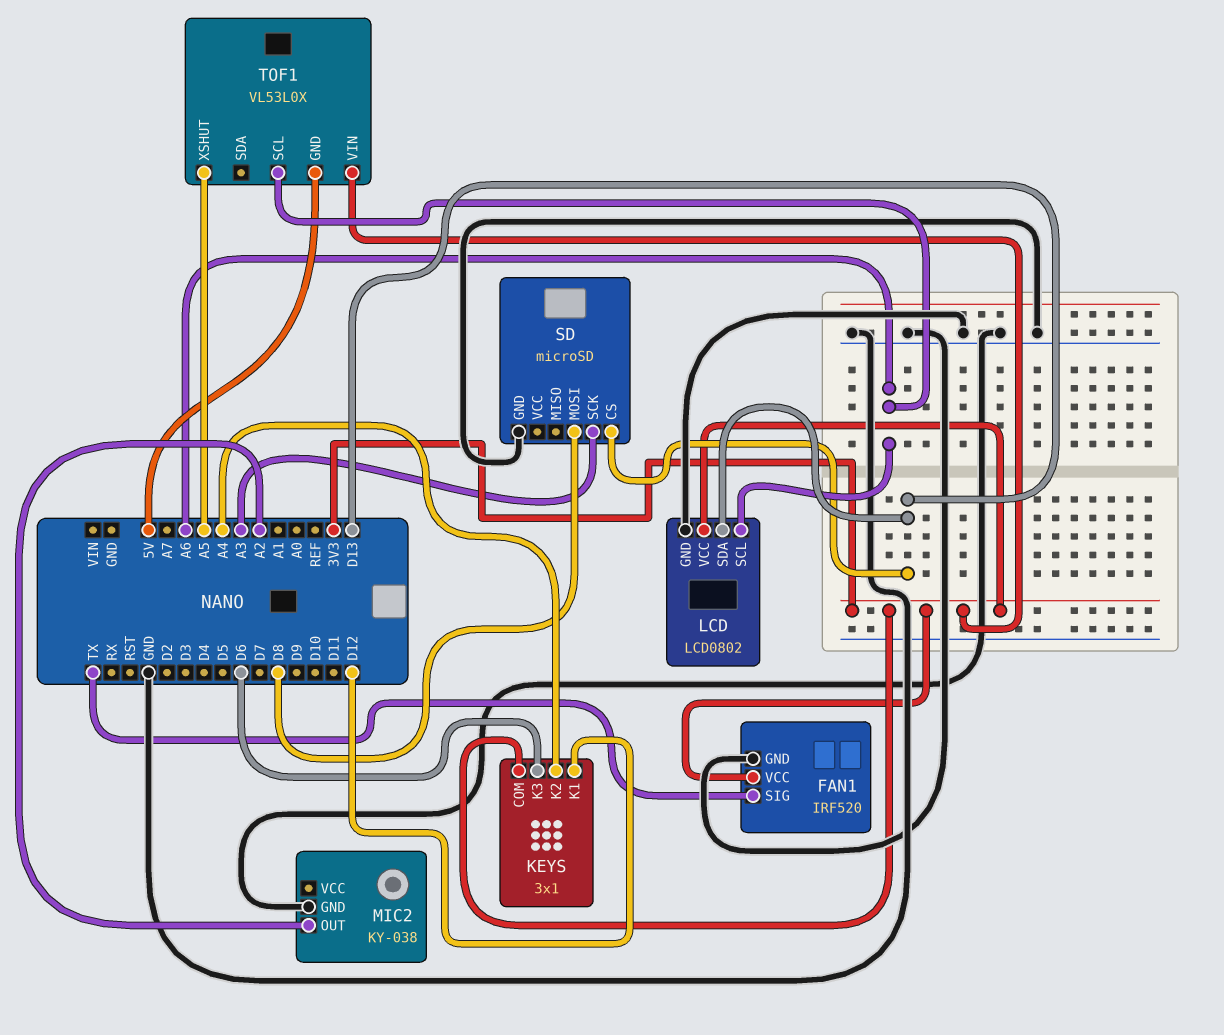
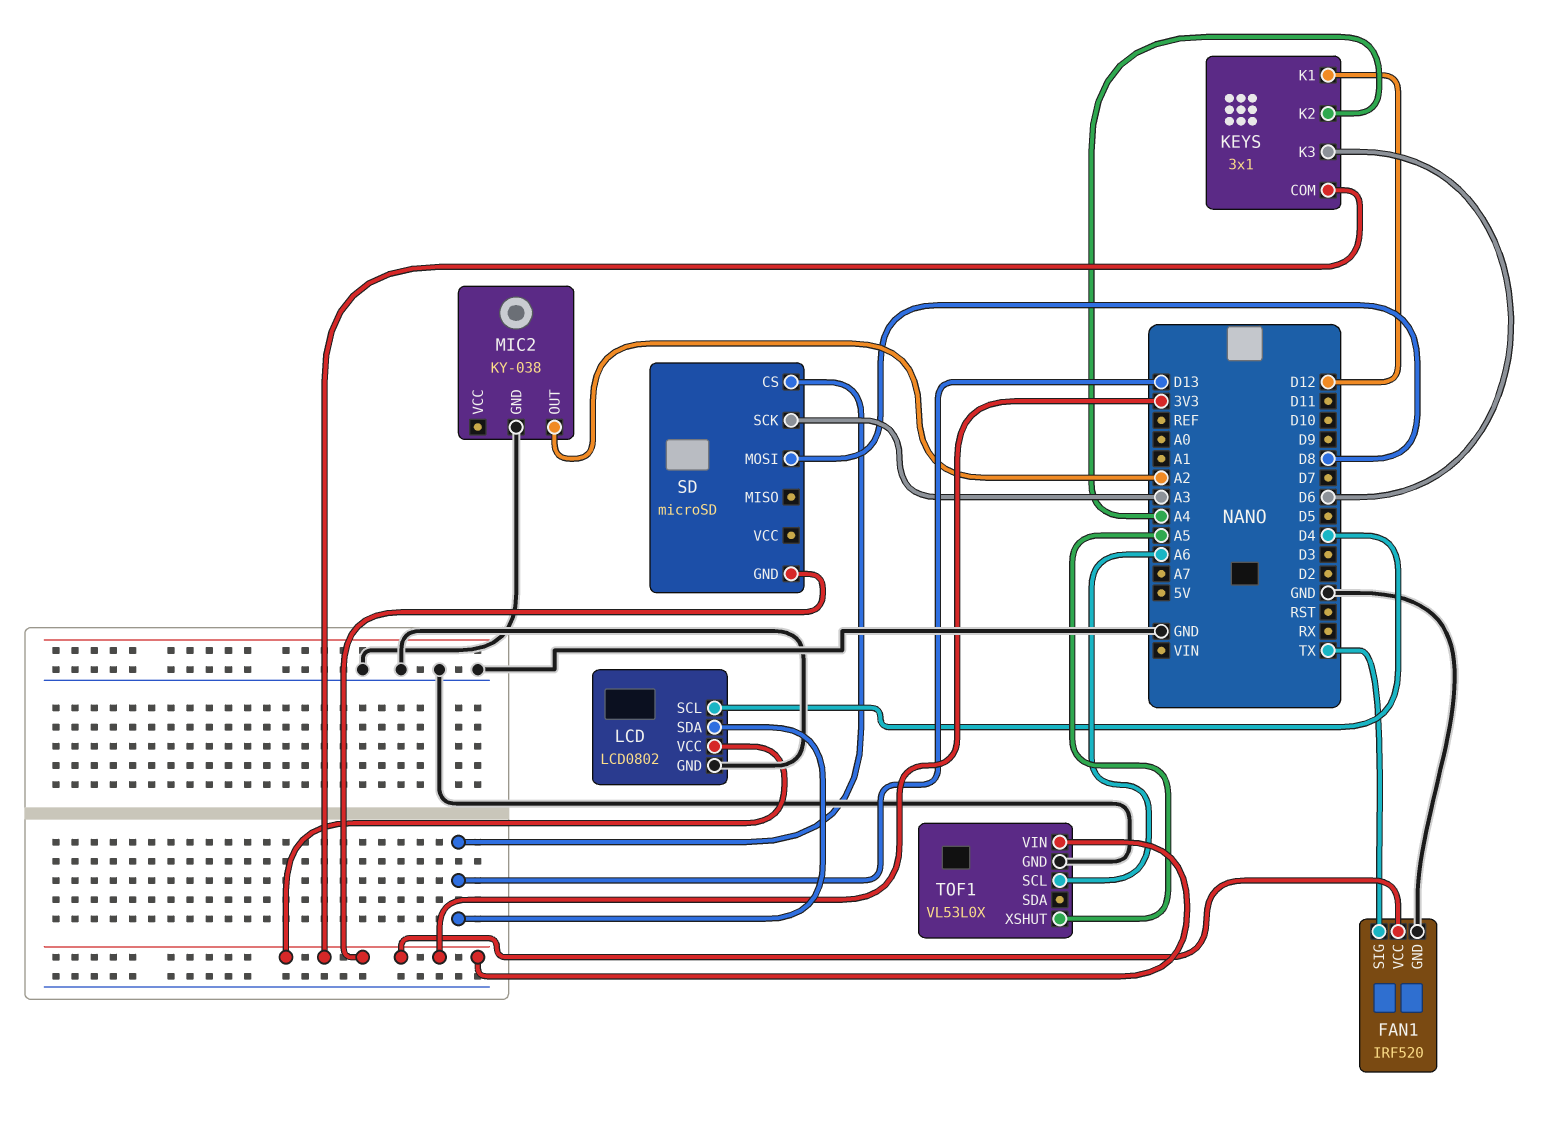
LCD pin SCL: A6 -> D4
SD pin GND: GND -> 3V3
TOF1 pin GND: 5V -> GND

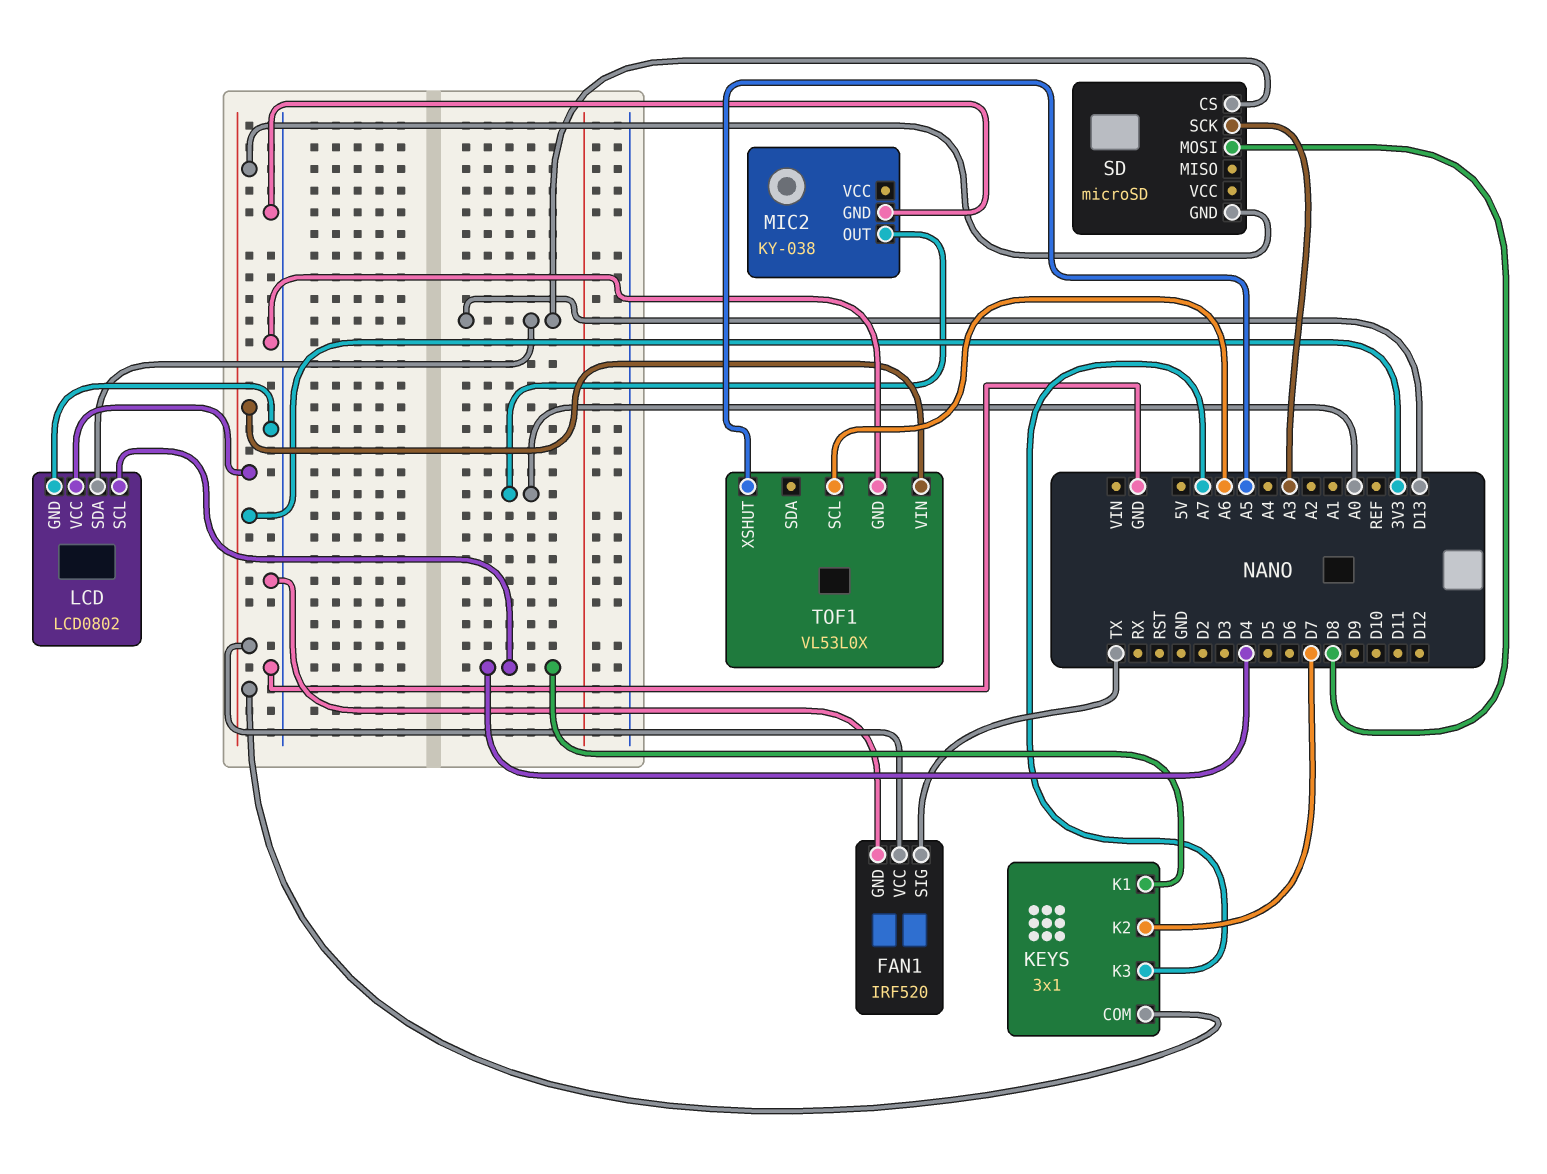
KEYS pin K1: D12 -> D4
KEYS pin K2: A4 -> D7
KEYS pin K3: D6 -> A7
MIC2 pin OUT: A2 -> A0

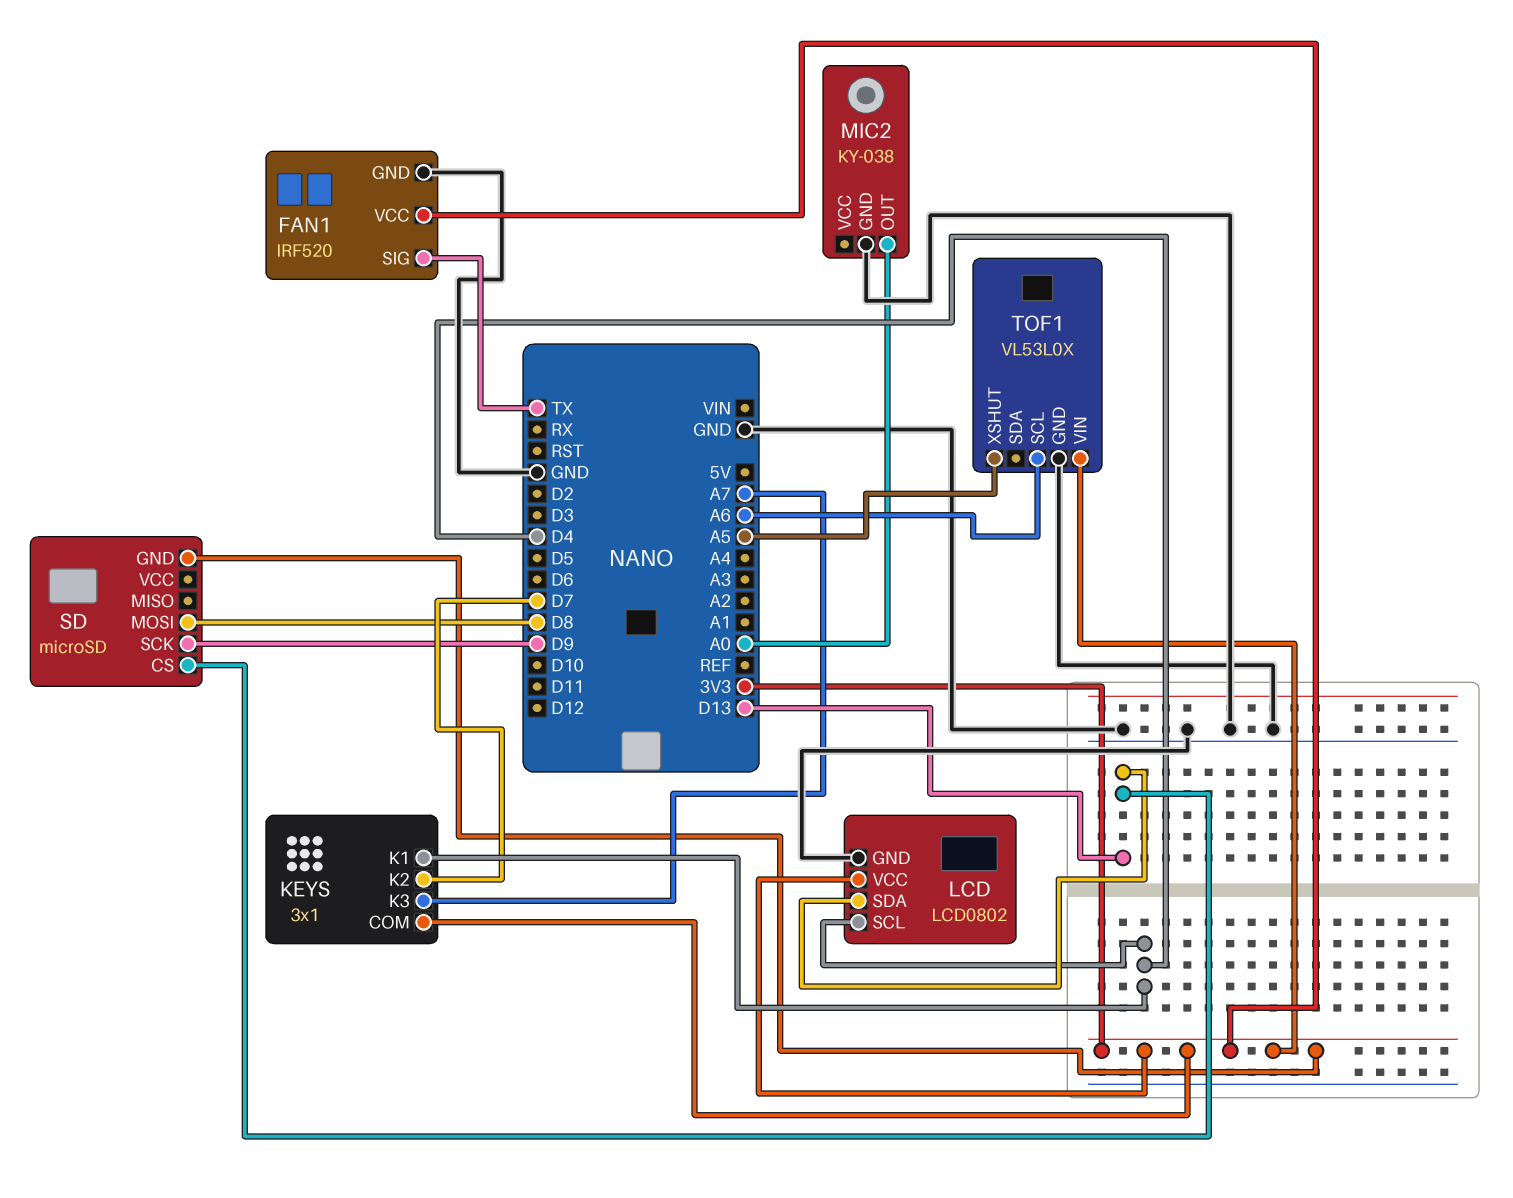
SD pin SCK: A3 -> D9

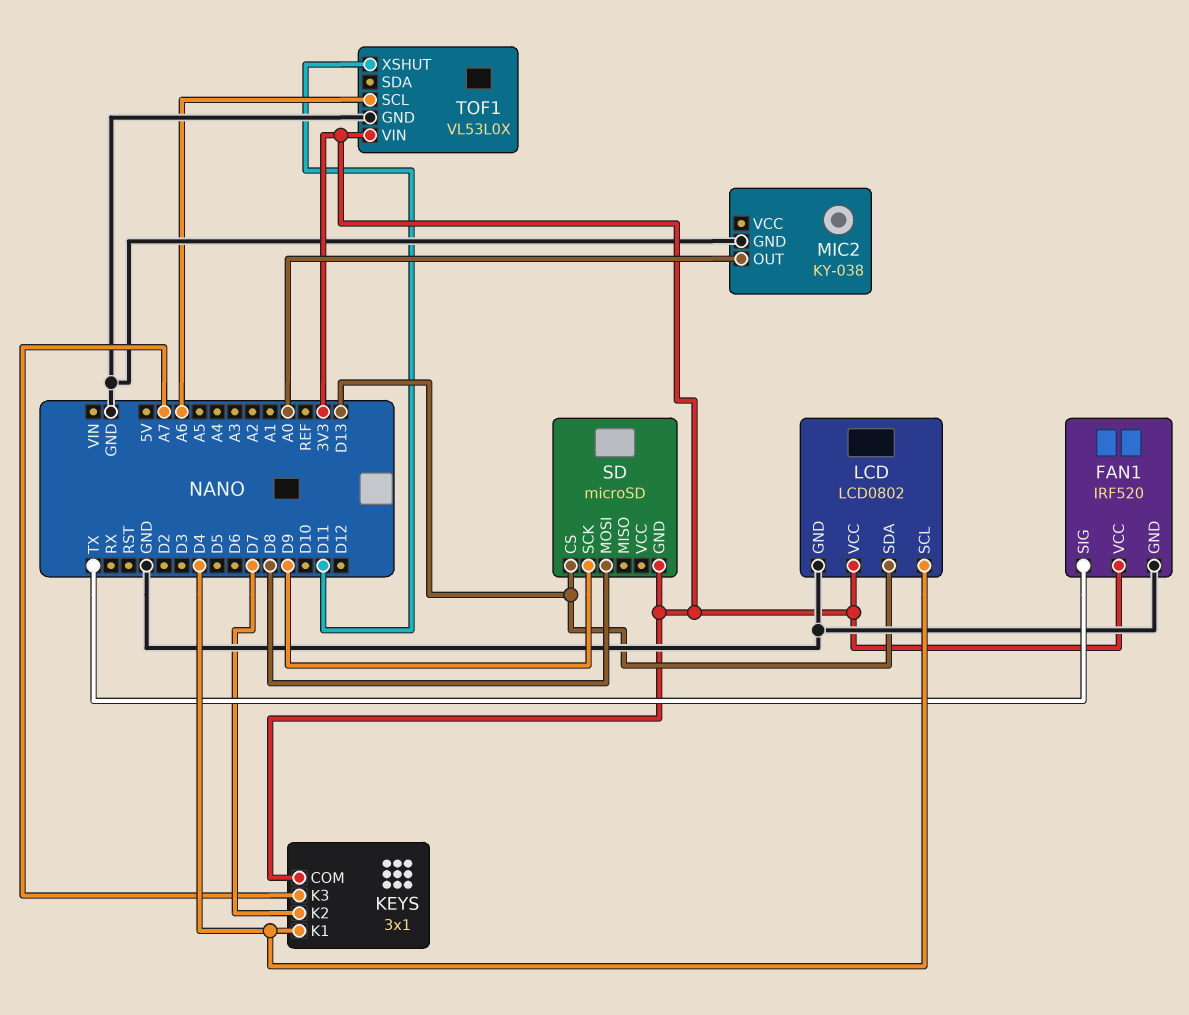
TOF1 pin XSHUT: A5 -> D11

